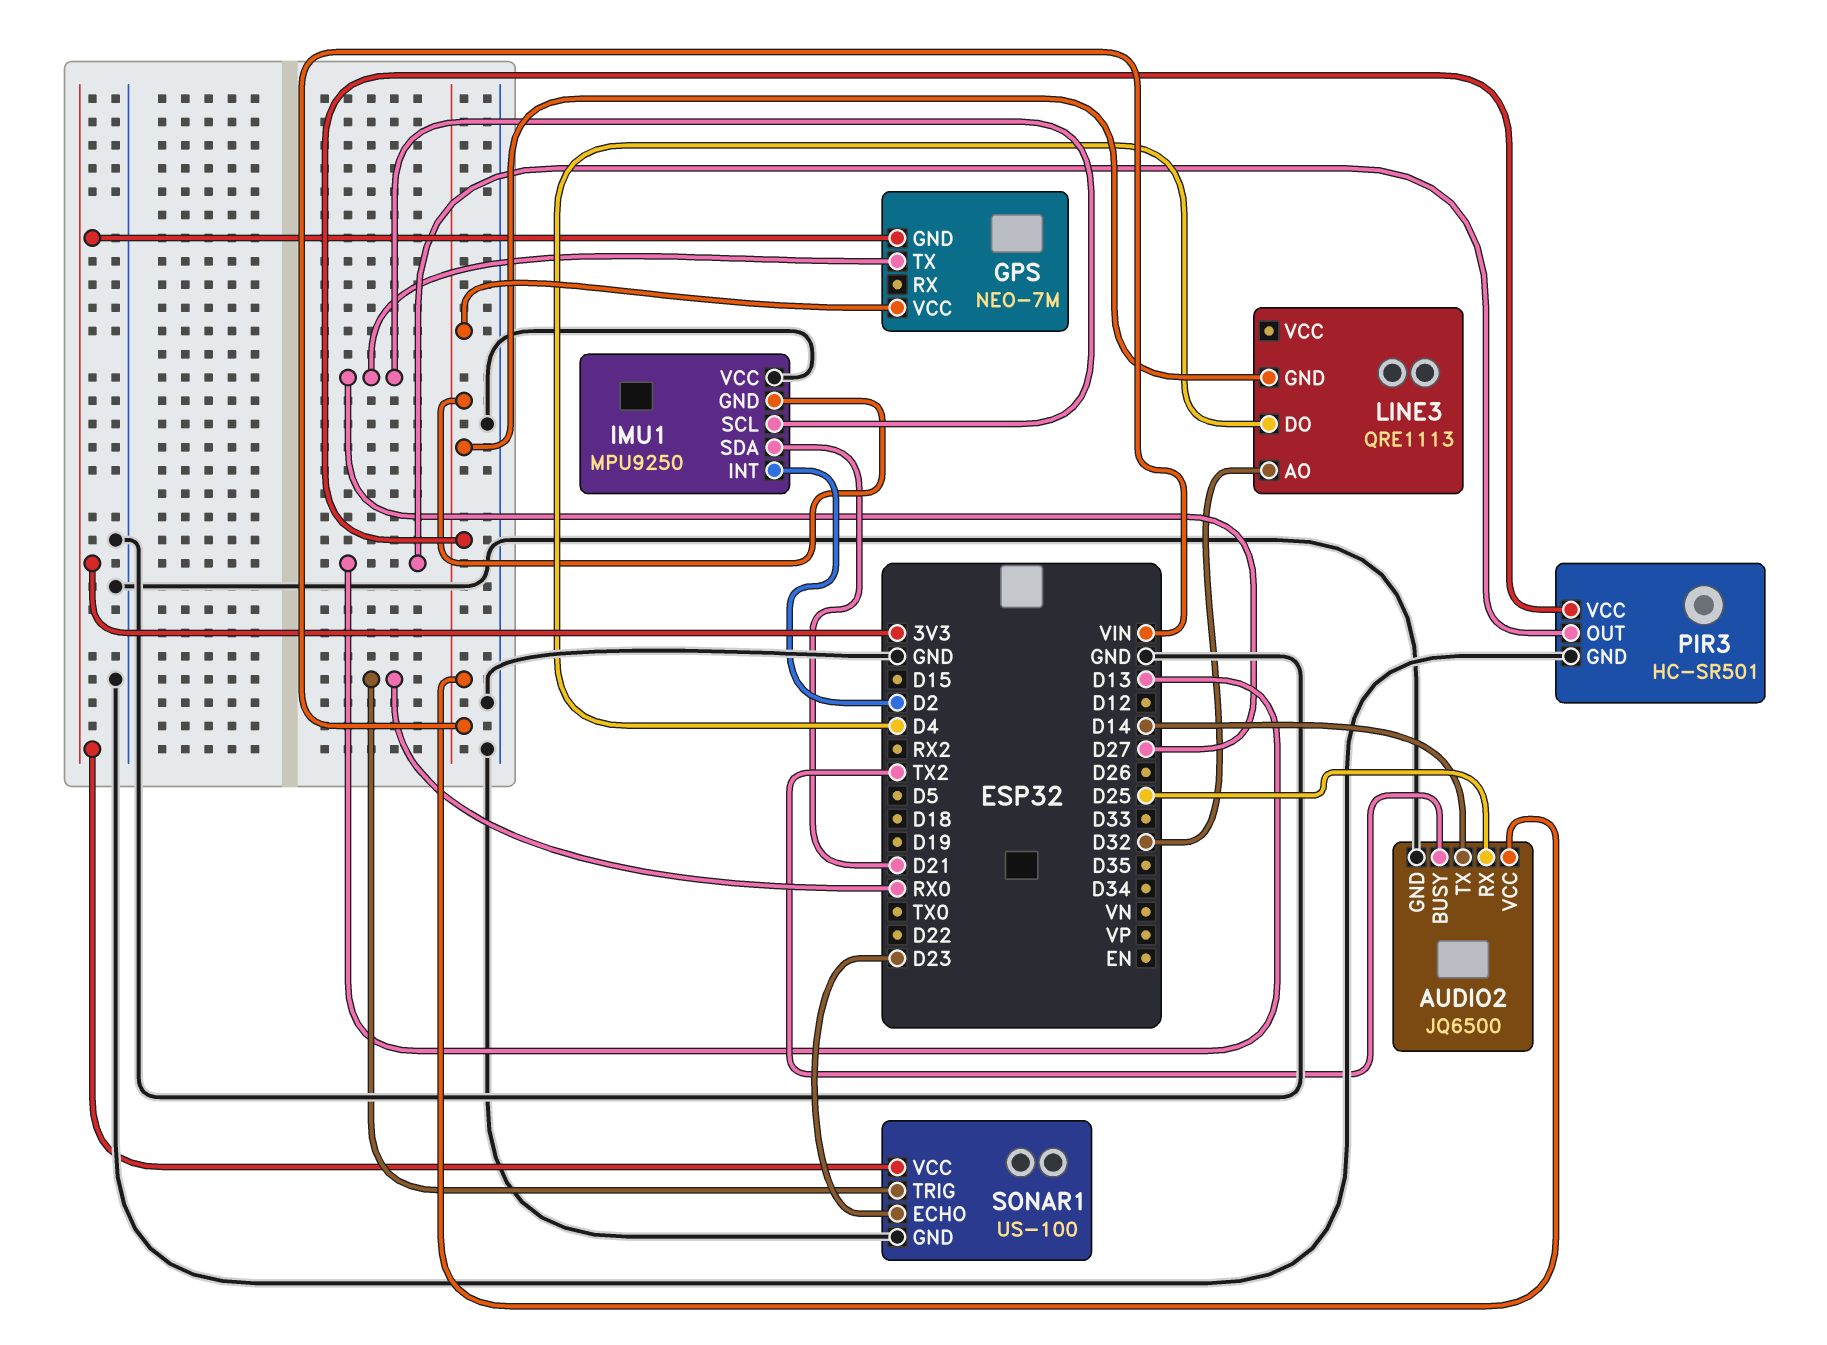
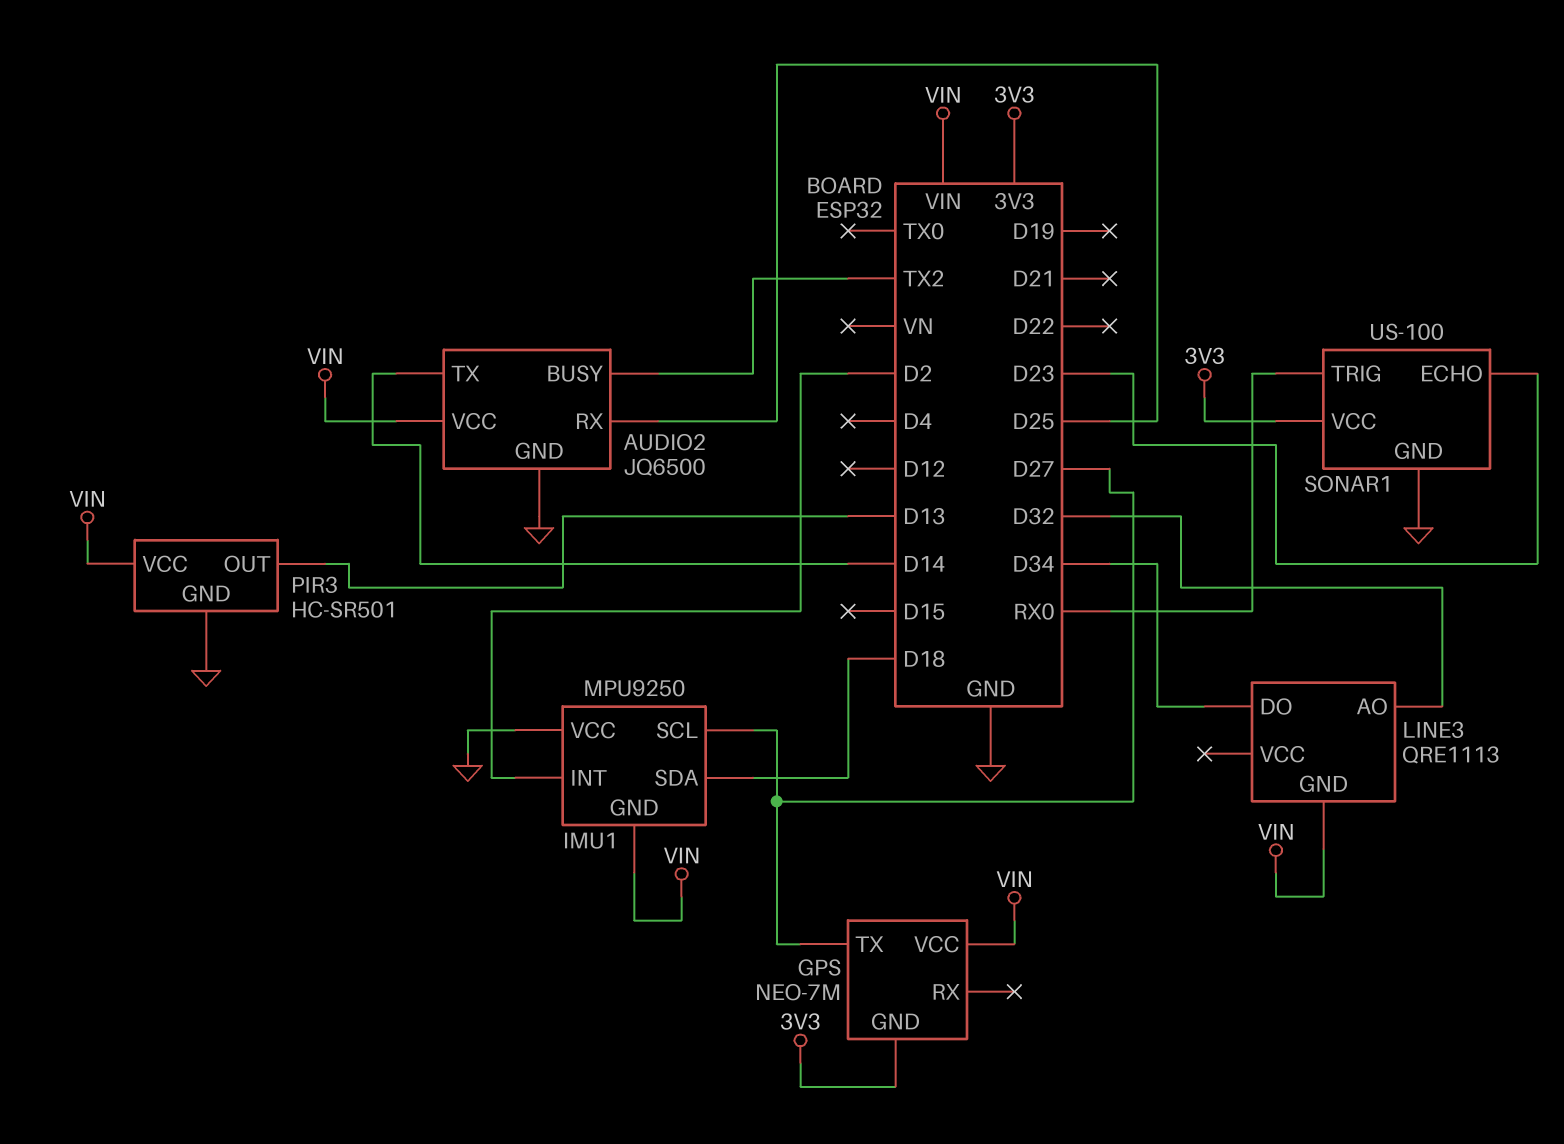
IMU1 pin SDA: D21 -> D18
LINE3 pin DO: D4 -> D34

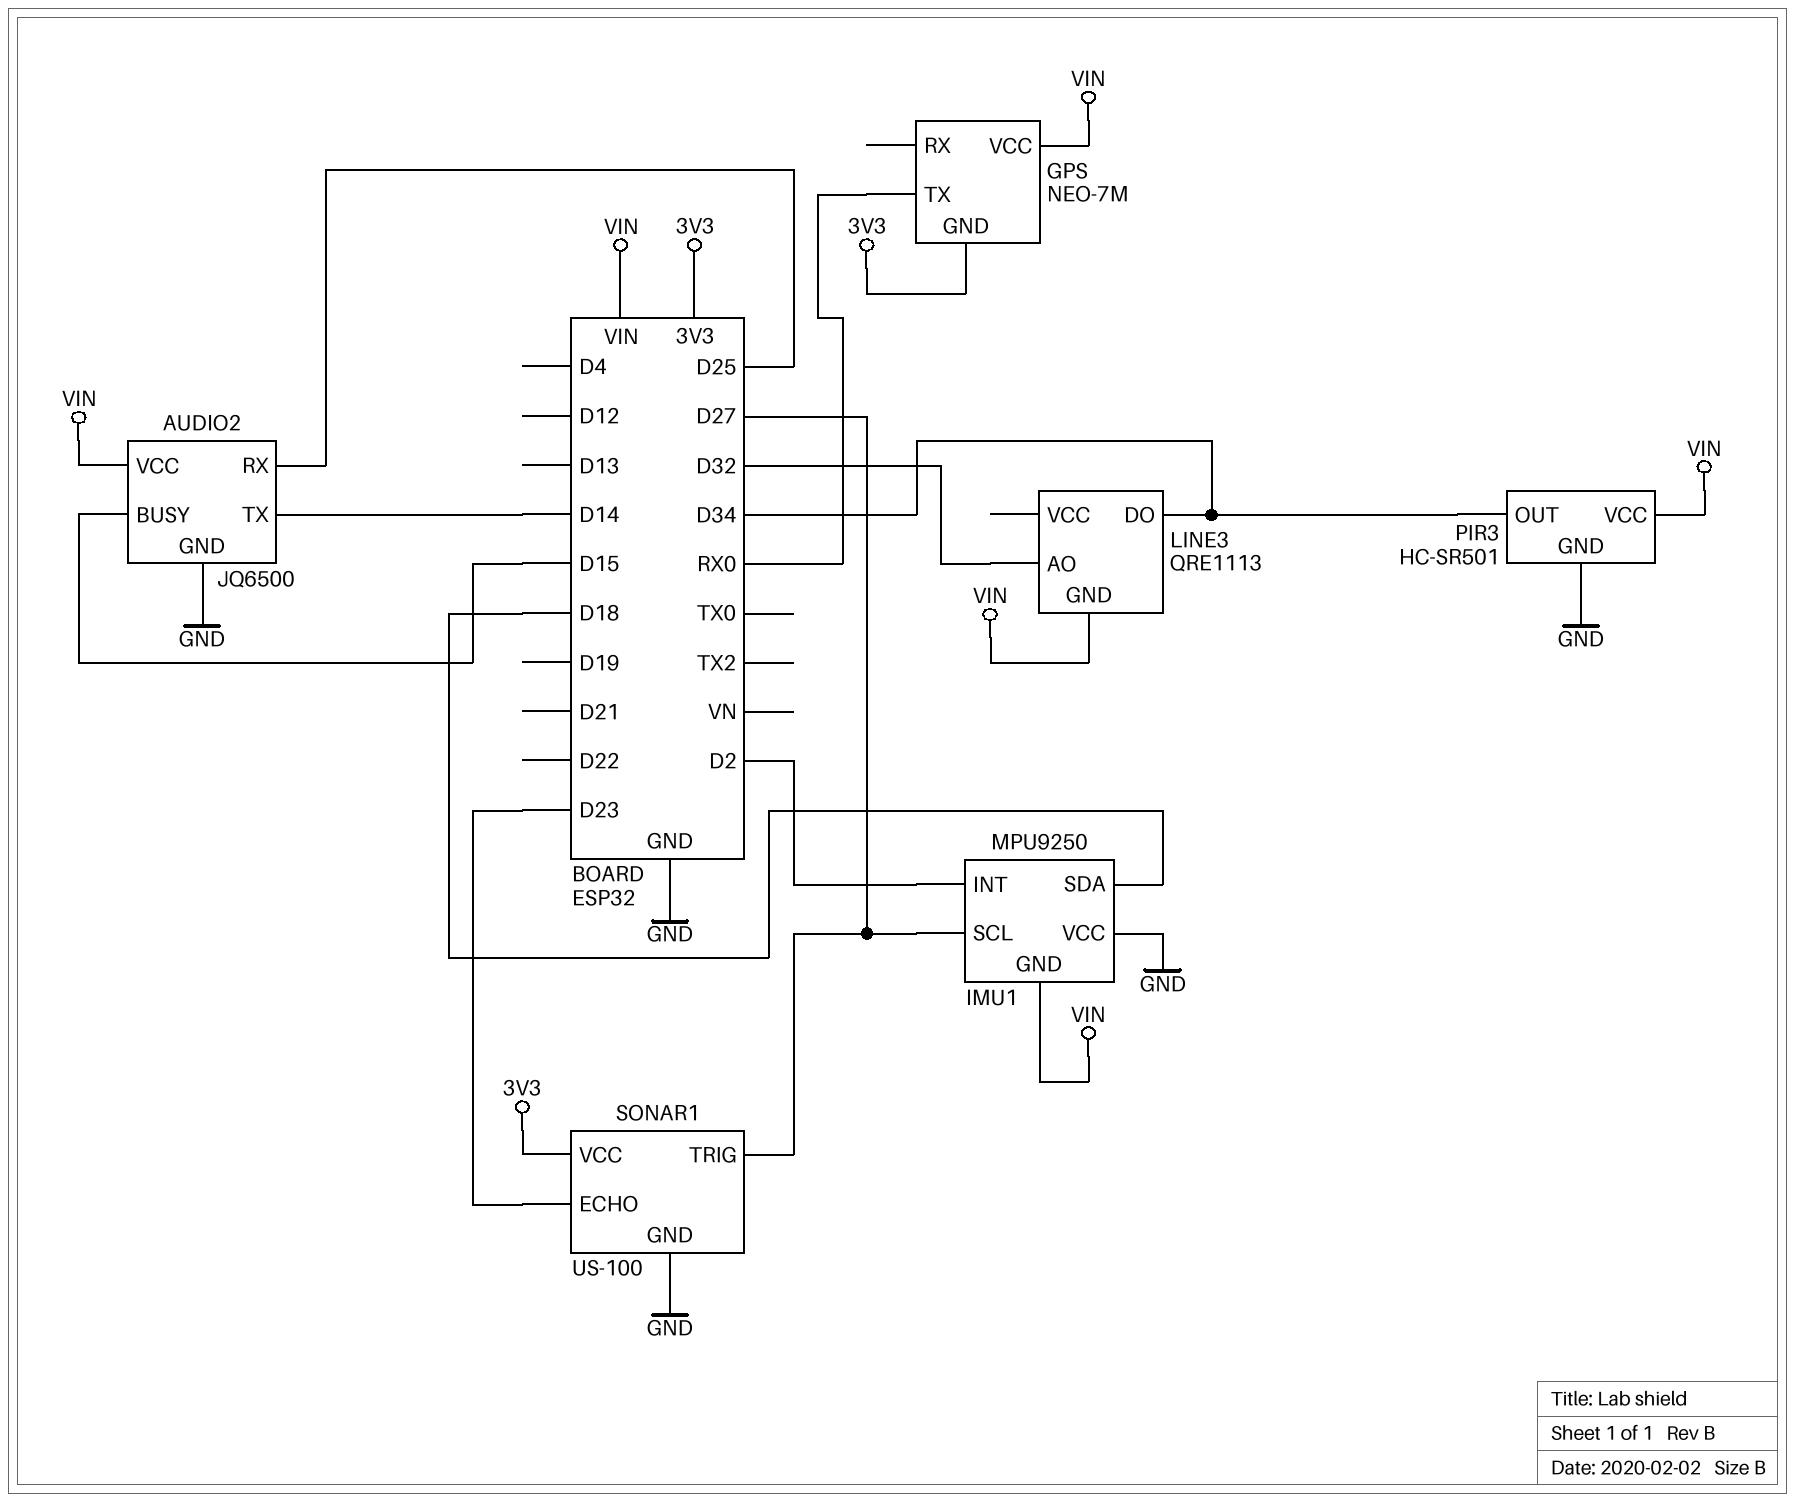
AUDIO2 pin BUSY: TX2 -> D15
GPS pin TX: D27 -> RX0
PIR3 pin OUT: D13 -> D34
SONAR1 pin TRIG: RX0 -> D27

